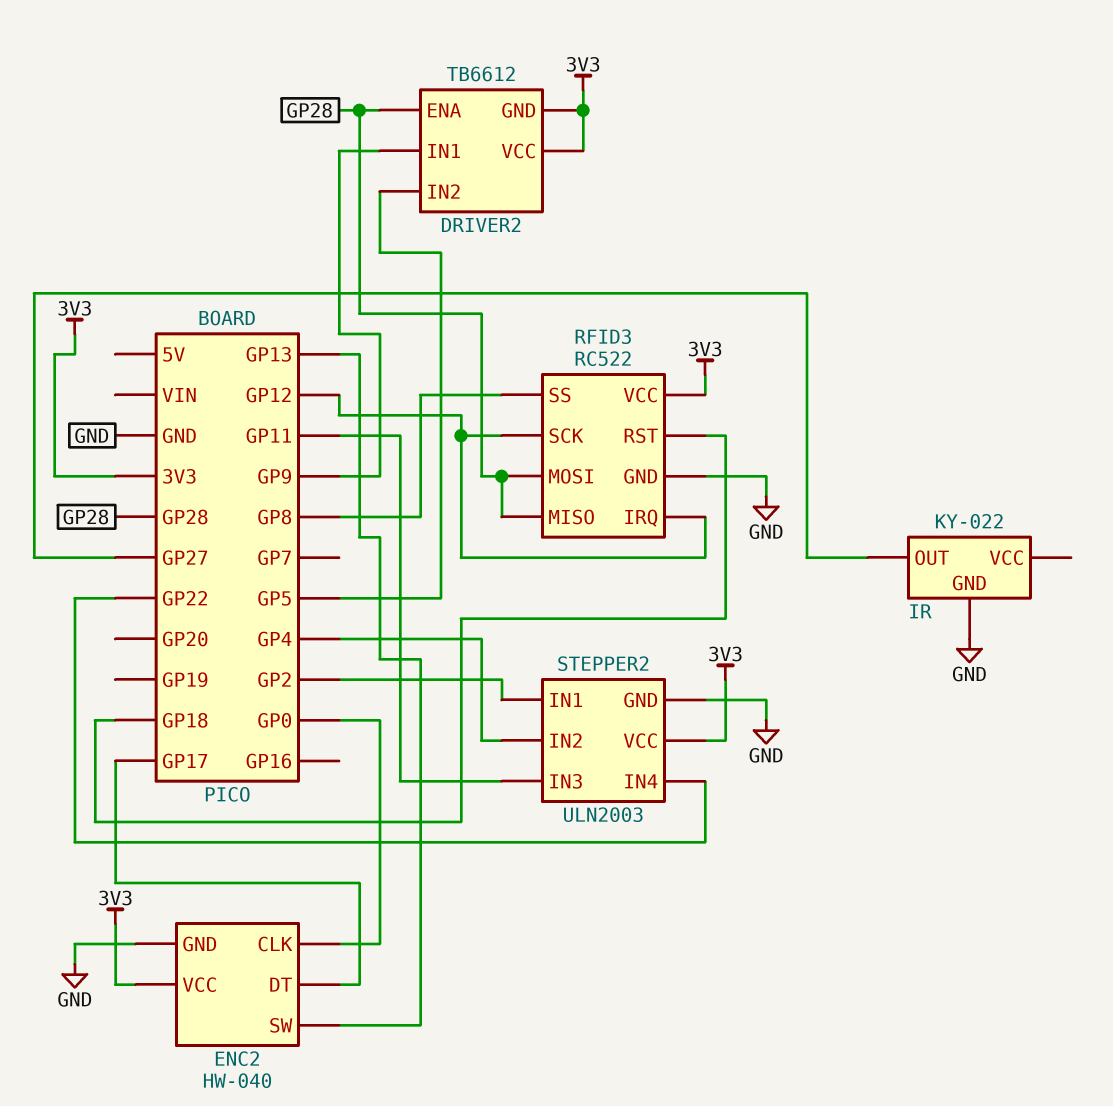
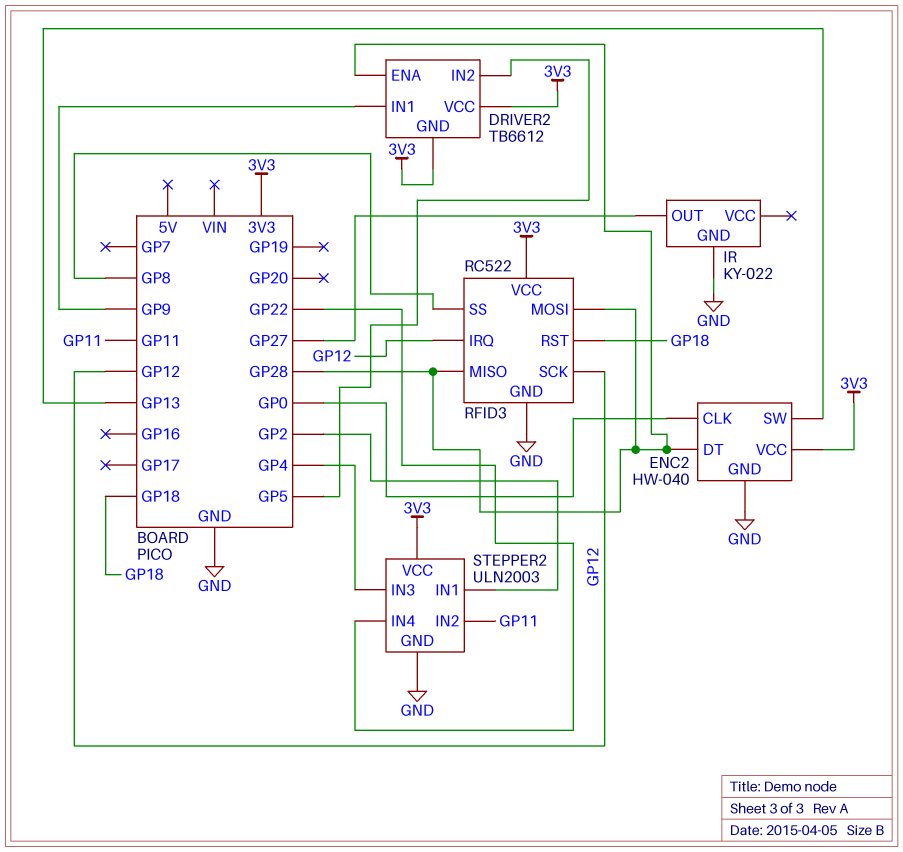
ENC2 pin DT: GP17 -> GP28
STEPPER2 pin IN2: GP4 -> GP11
STEPPER2 pin IN3: GP11 -> GP4

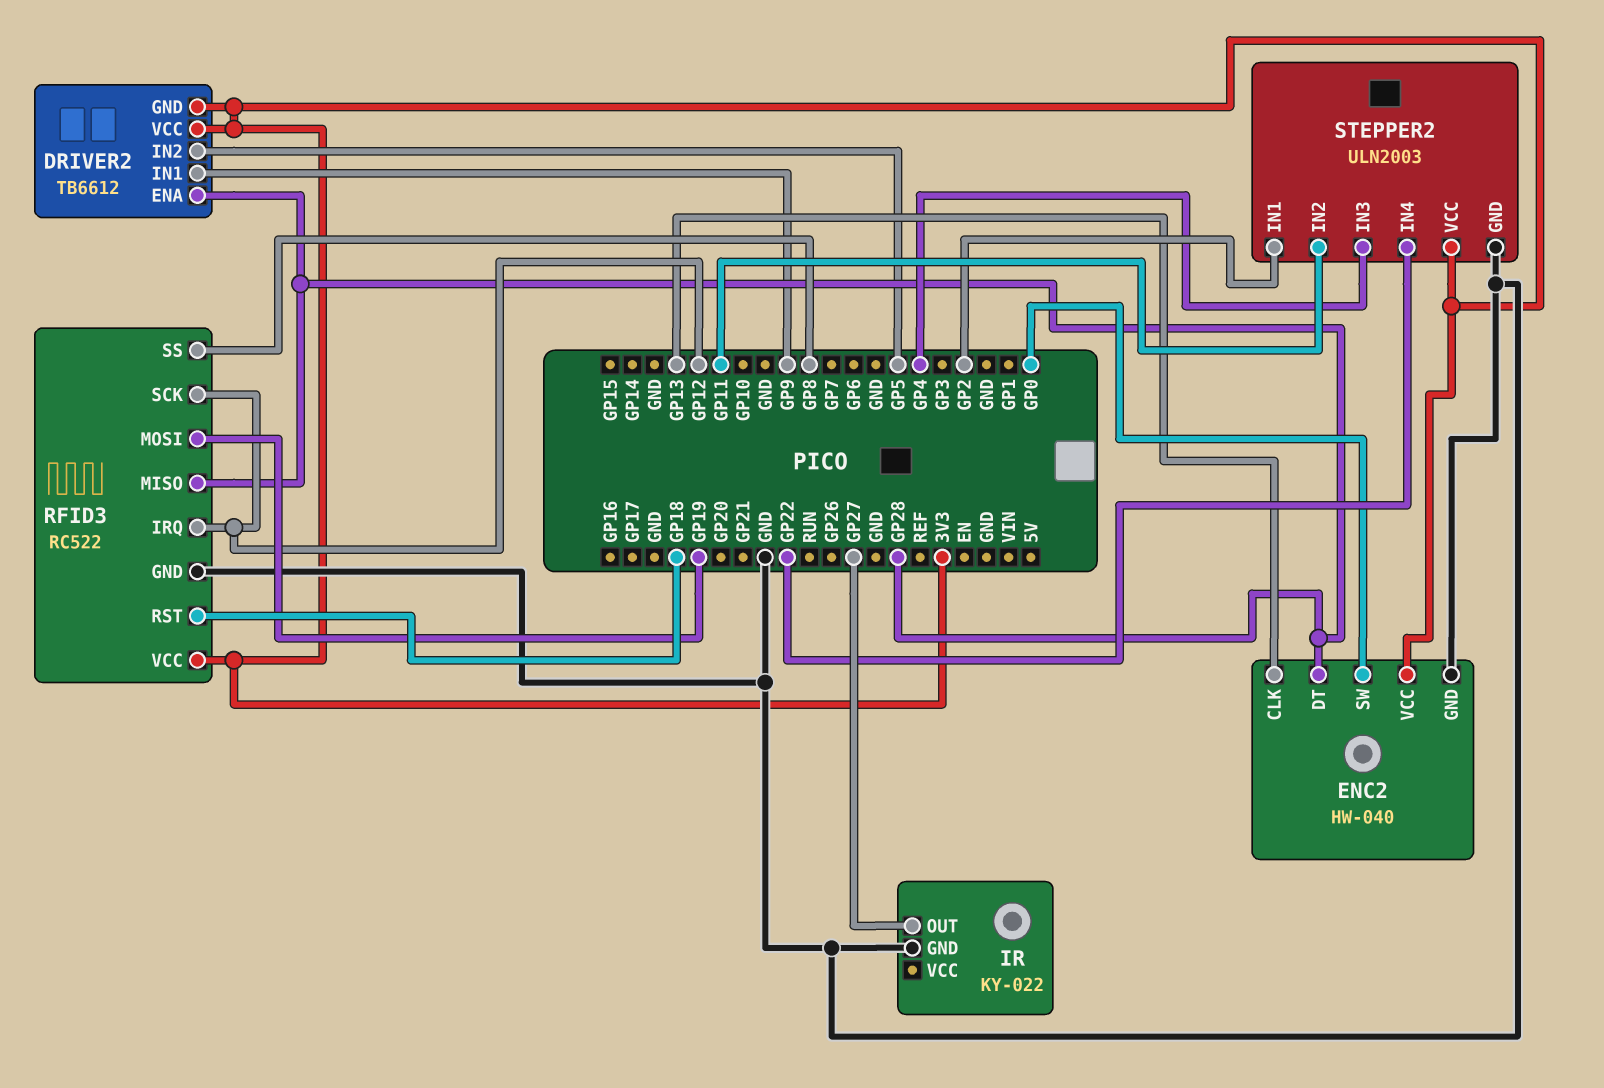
ENC2 pin CLK: GP0 -> GP13
ENC2 pin SW: GP13 -> GP0
RFID3 pin MOSI: GP28 -> GP19

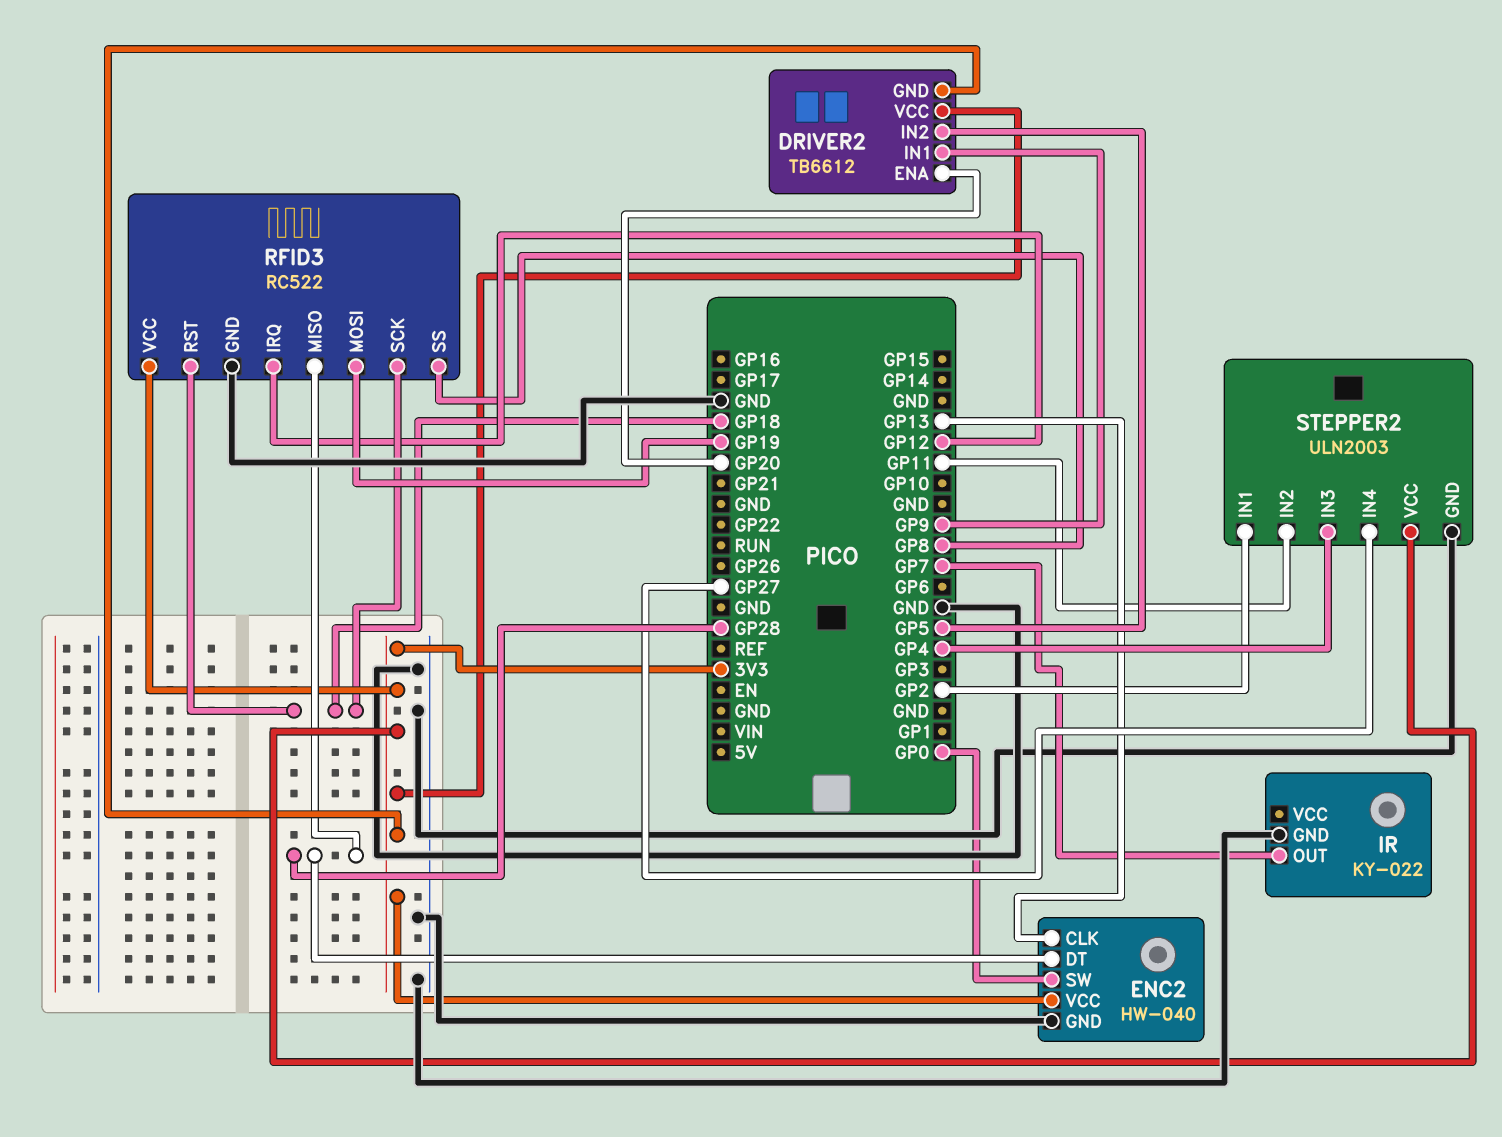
DRIVER2 pin ENA: GP28 -> GP20
IR pin OUT: GP27 -> GP7
RFID3 pin SCK: GP12 -> GP18
STEPPER2 pin IN4: GP22 -> GP27

